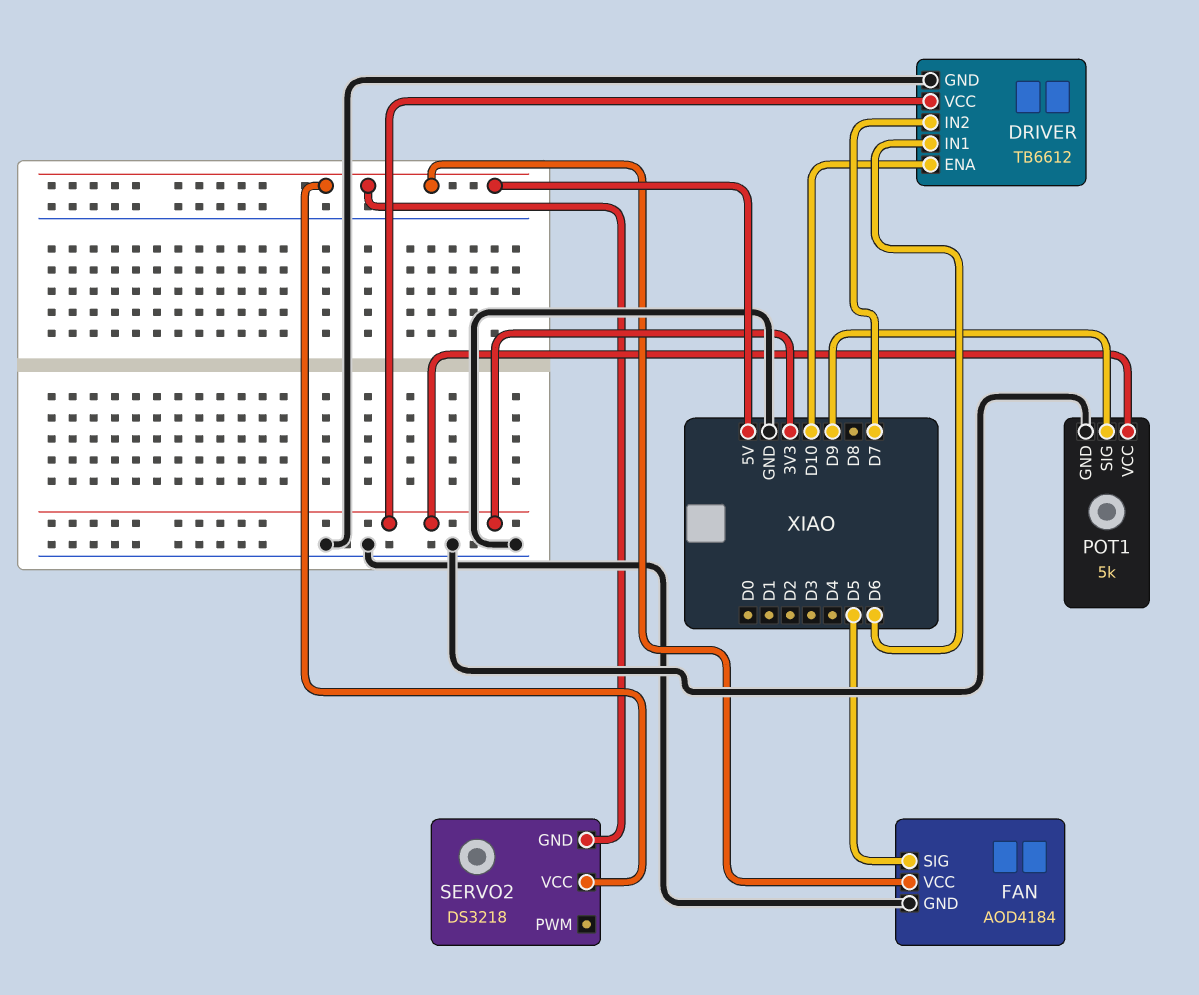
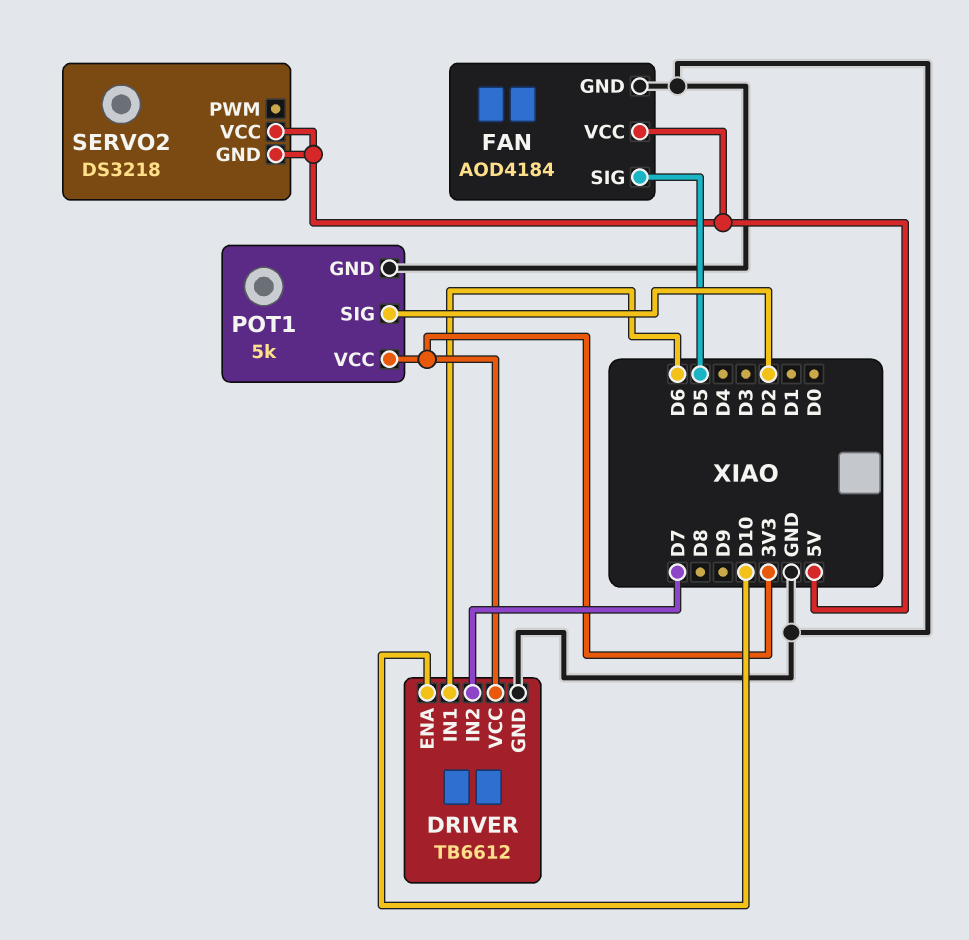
POT1 pin SIG: D9 -> D2

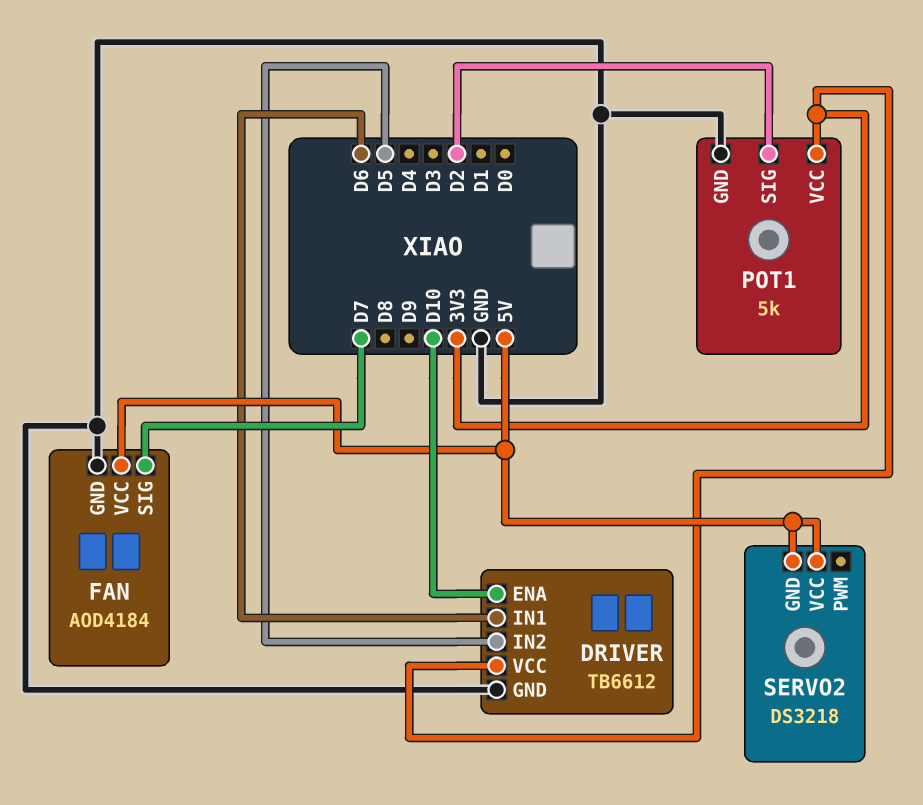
DRIVER pin IN2: D7 -> D5
FAN pin SIG: D5 -> D7

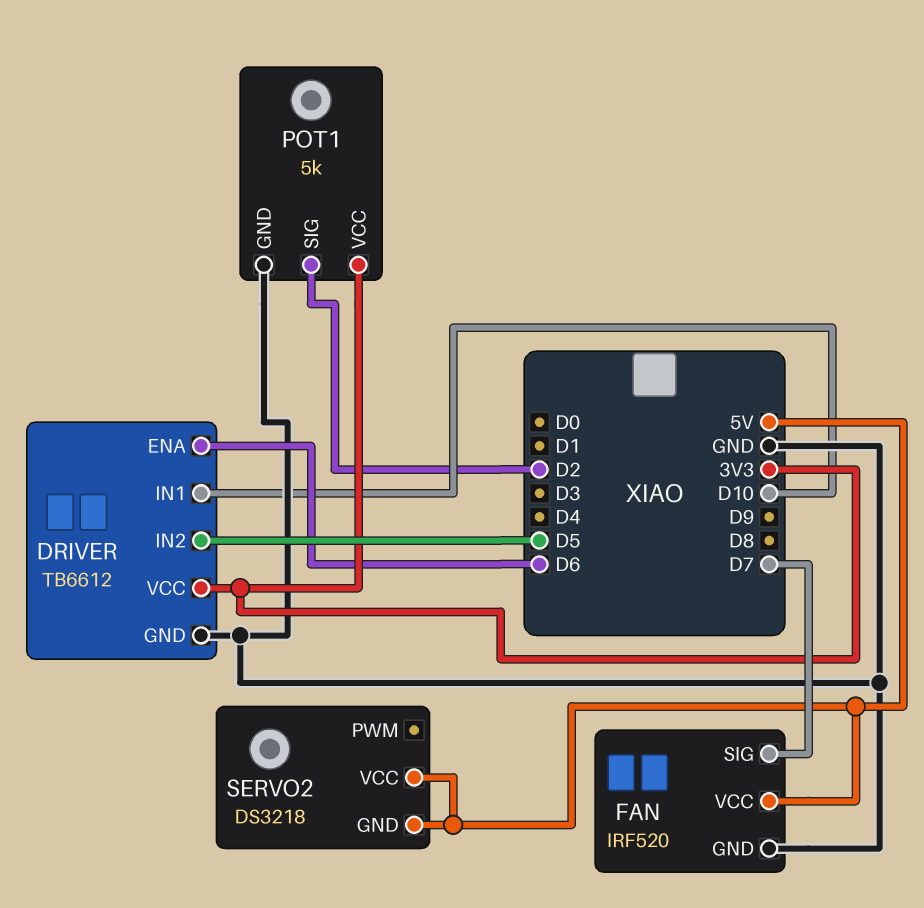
DRIVER pin ENA: D10 -> D6
DRIVER pin IN1: D6 -> D10
FAN: AOD4184 -> IRF520

